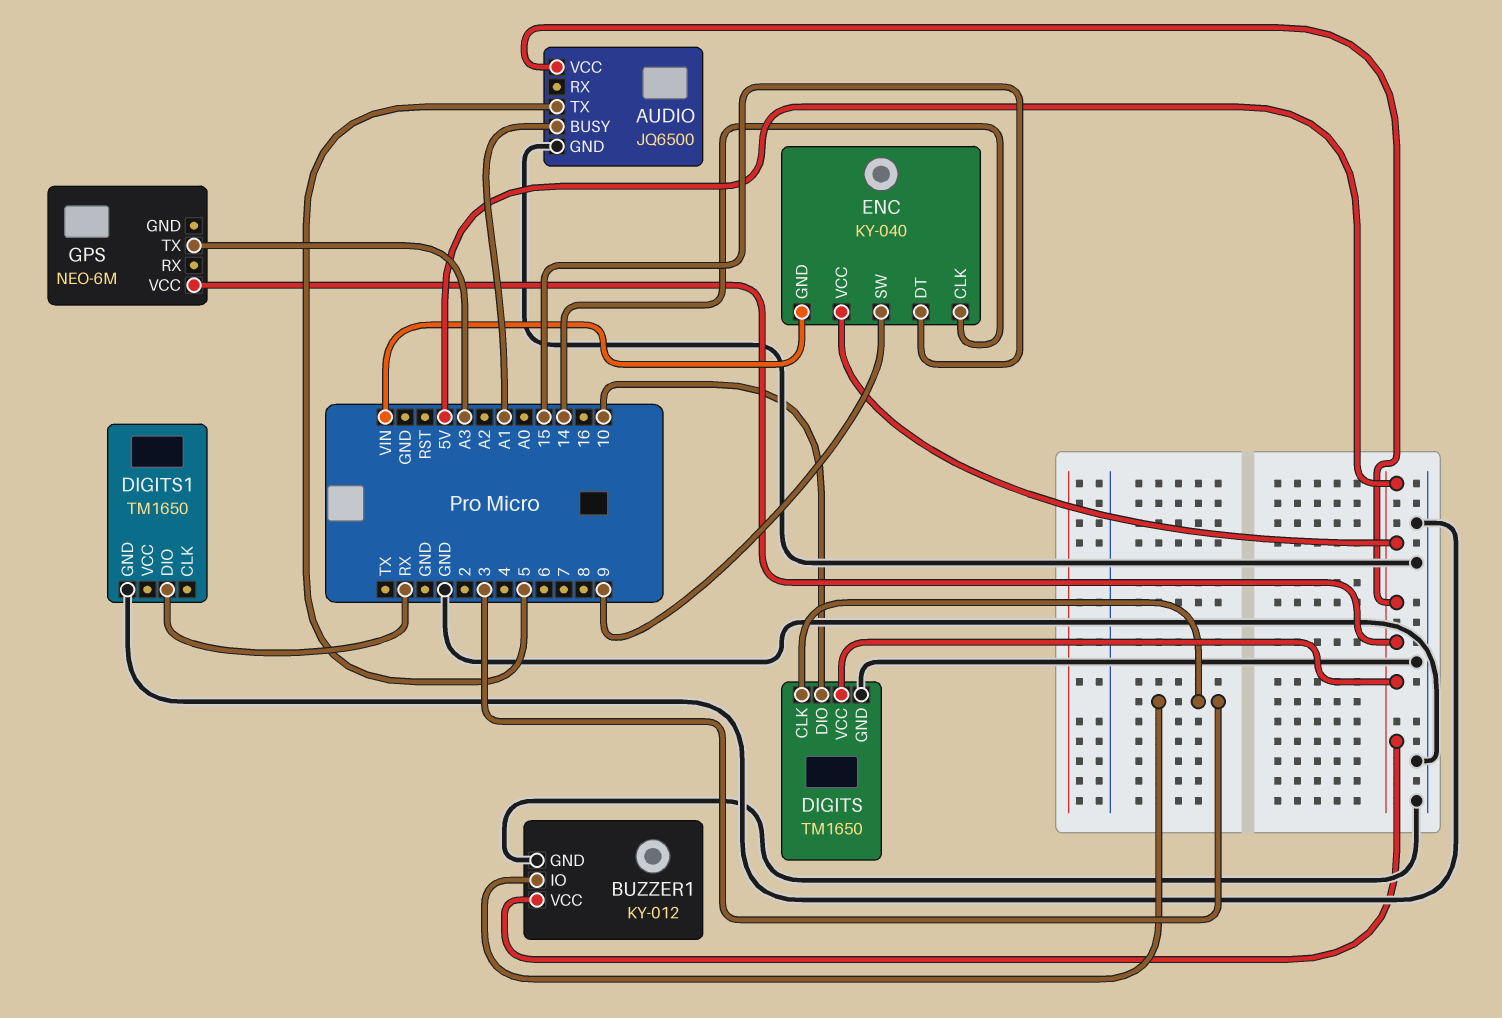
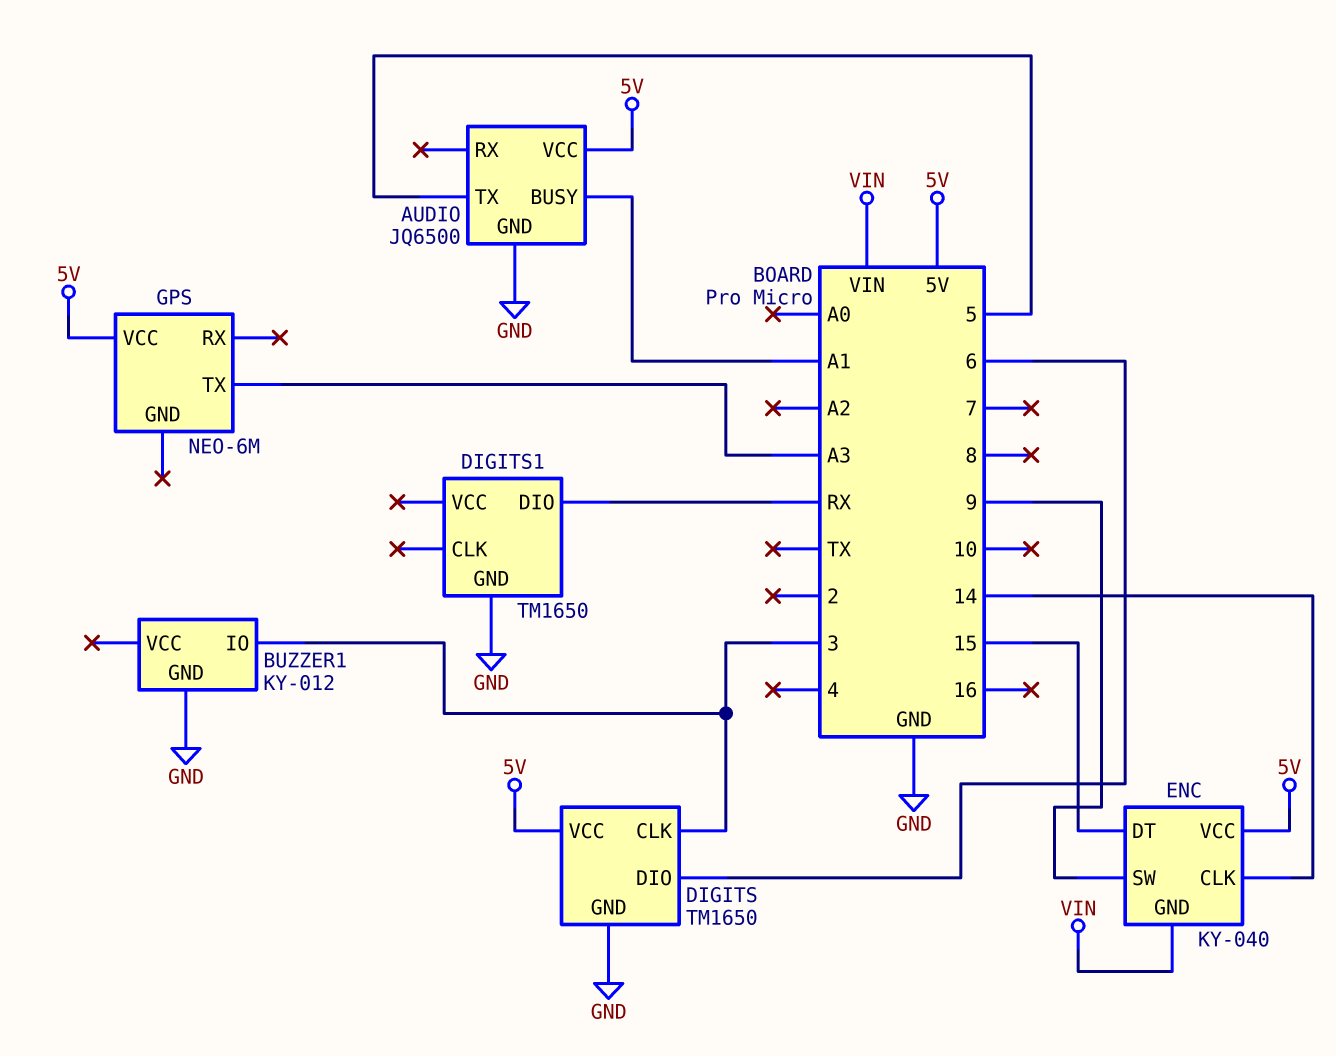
BUZZER1 pin VCC: 5V -> none
DIGITS pin DIO: 10 -> 6

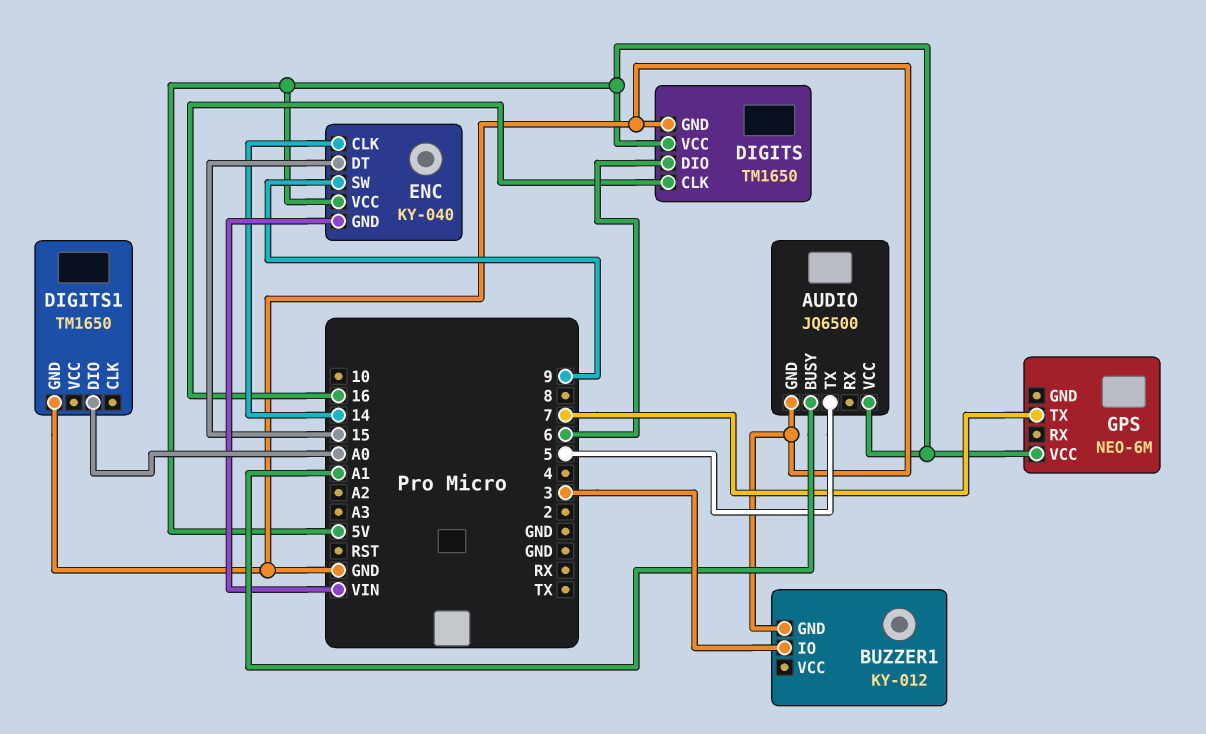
DIGITS pin CLK: 3 -> 16
DIGITS1 pin DIO: RX -> A0
GPS pin TX: A3 -> 7

